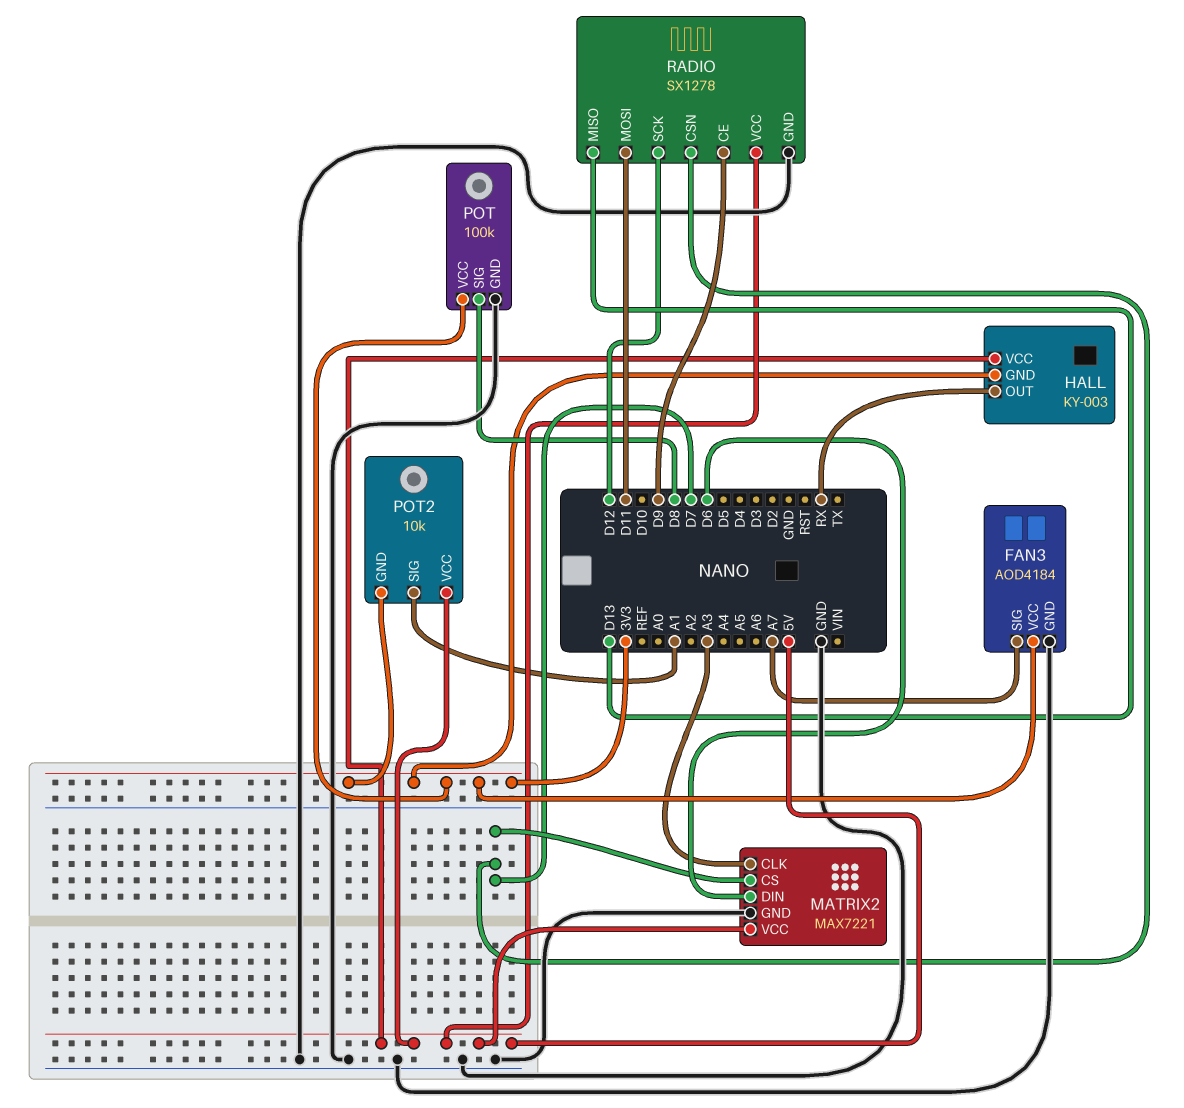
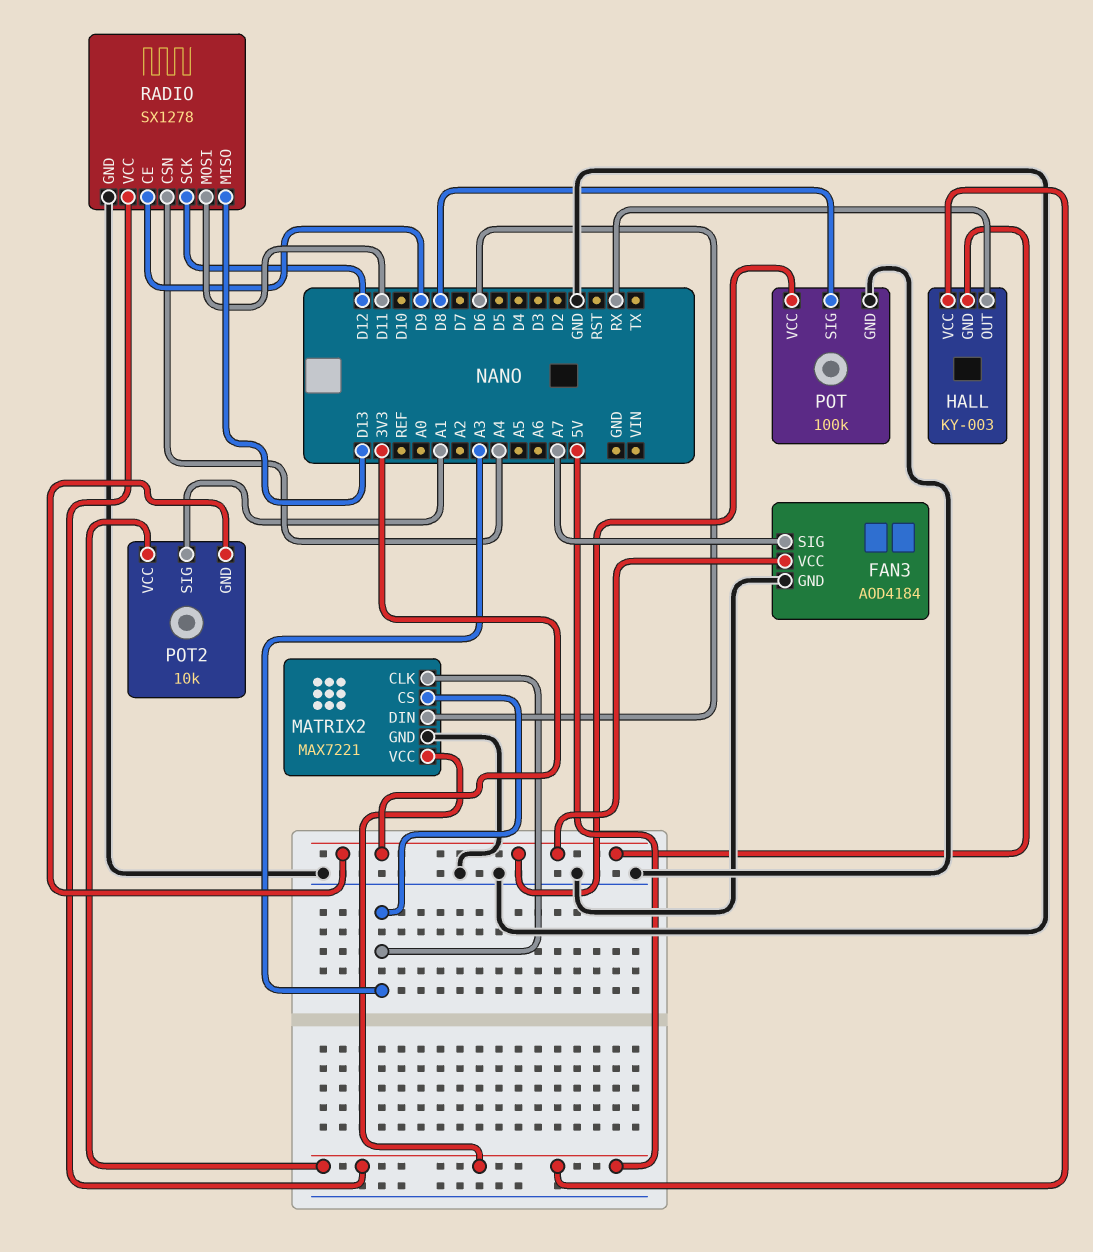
MATRIX2 pin CS: D7 -> A3
RADIO pin CSN: D7 -> A4

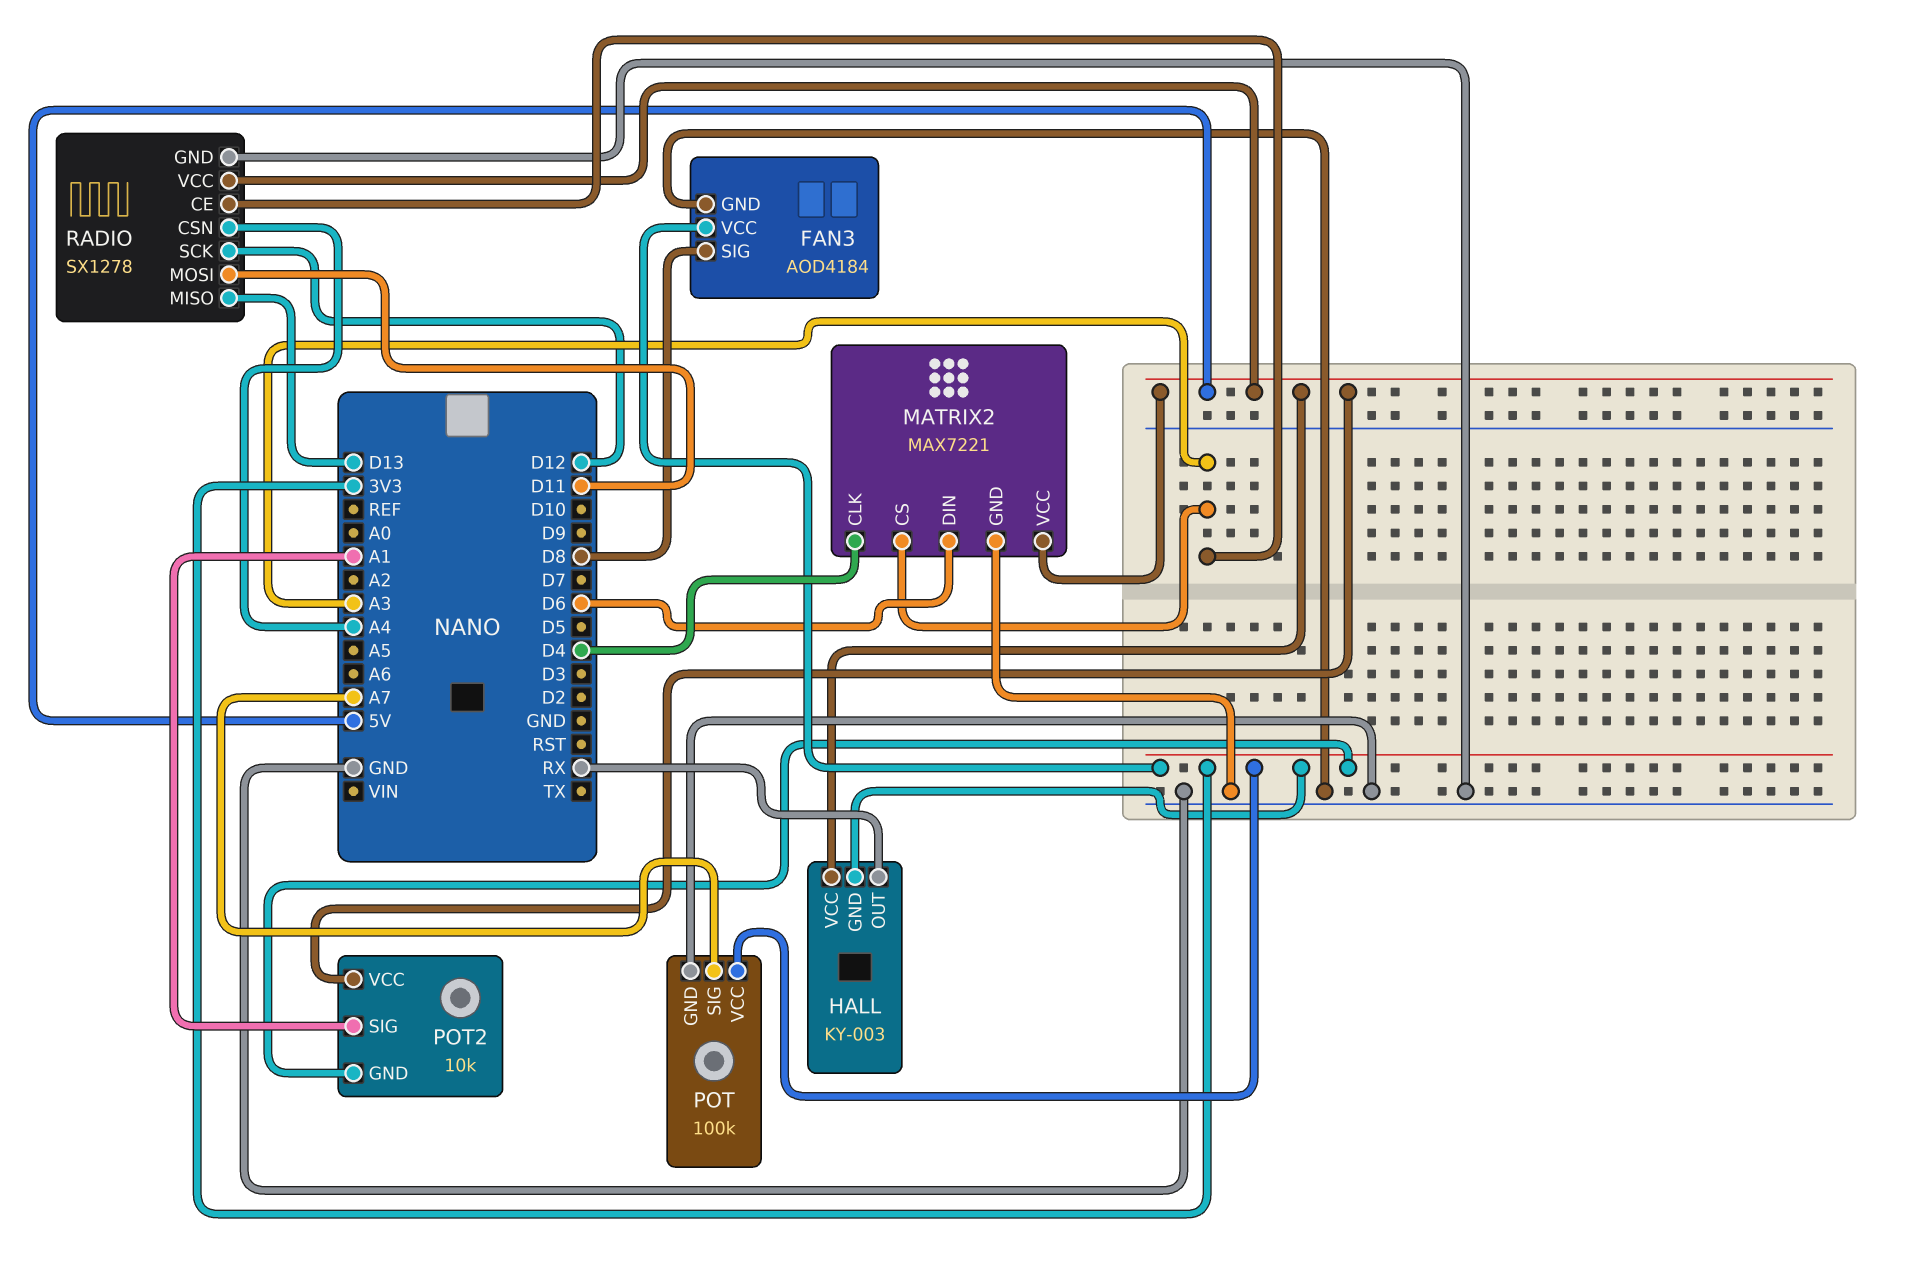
FAN3 pin SIG: A7 -> D8
MATRIX2 pin CLK: A3 -> D4
POT pin SIG: D8 -> A7
RADIO pin CE: D9 -> A3

